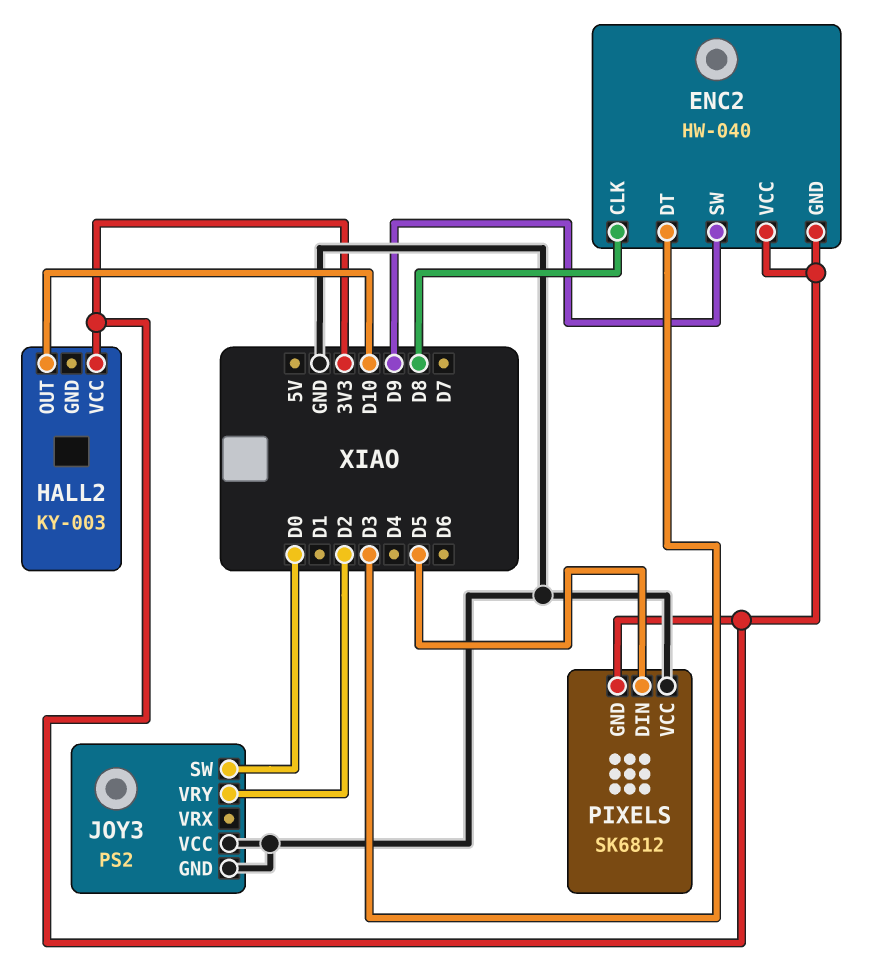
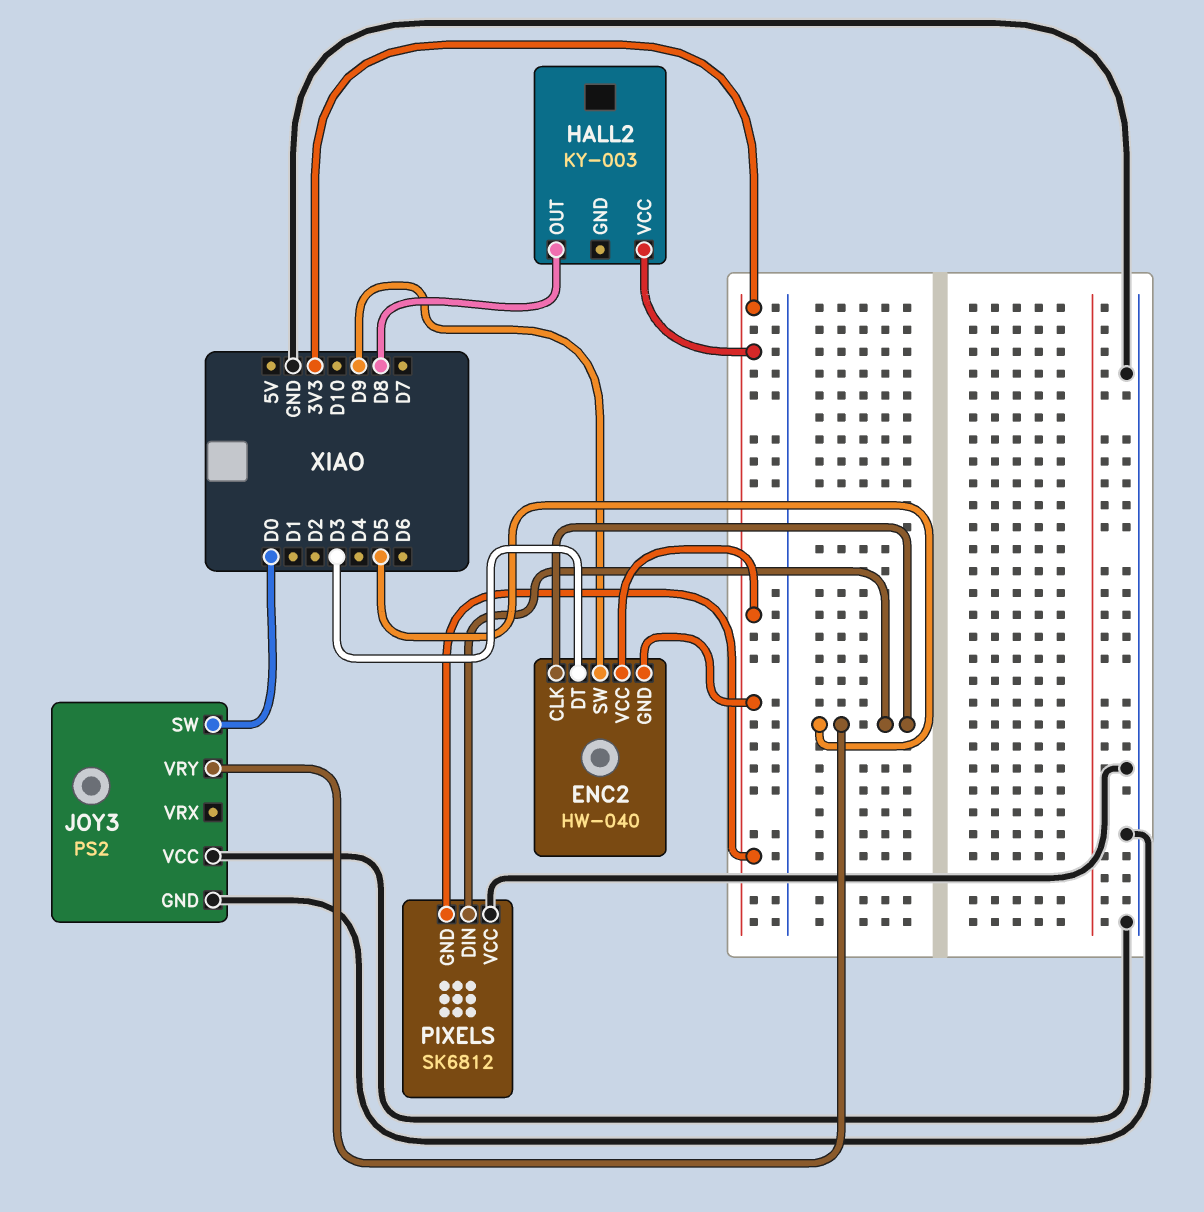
ENC2 pin CLK: D8 -> D5
HALL2 pin OUT: D10 -> D8
JOY3 pin VRY: D2 -> D5

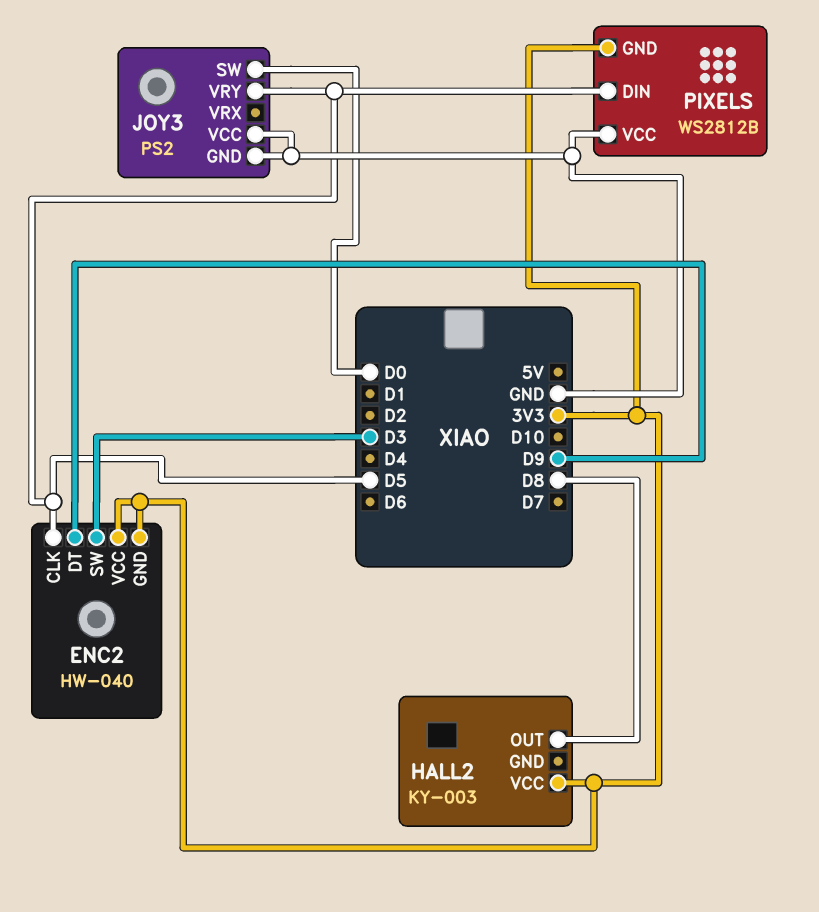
ENC2 pin DT: D3 -> D9
ENC2 pin SW: D9 -> D3
PIXELS: SK6812 -> WS2812B

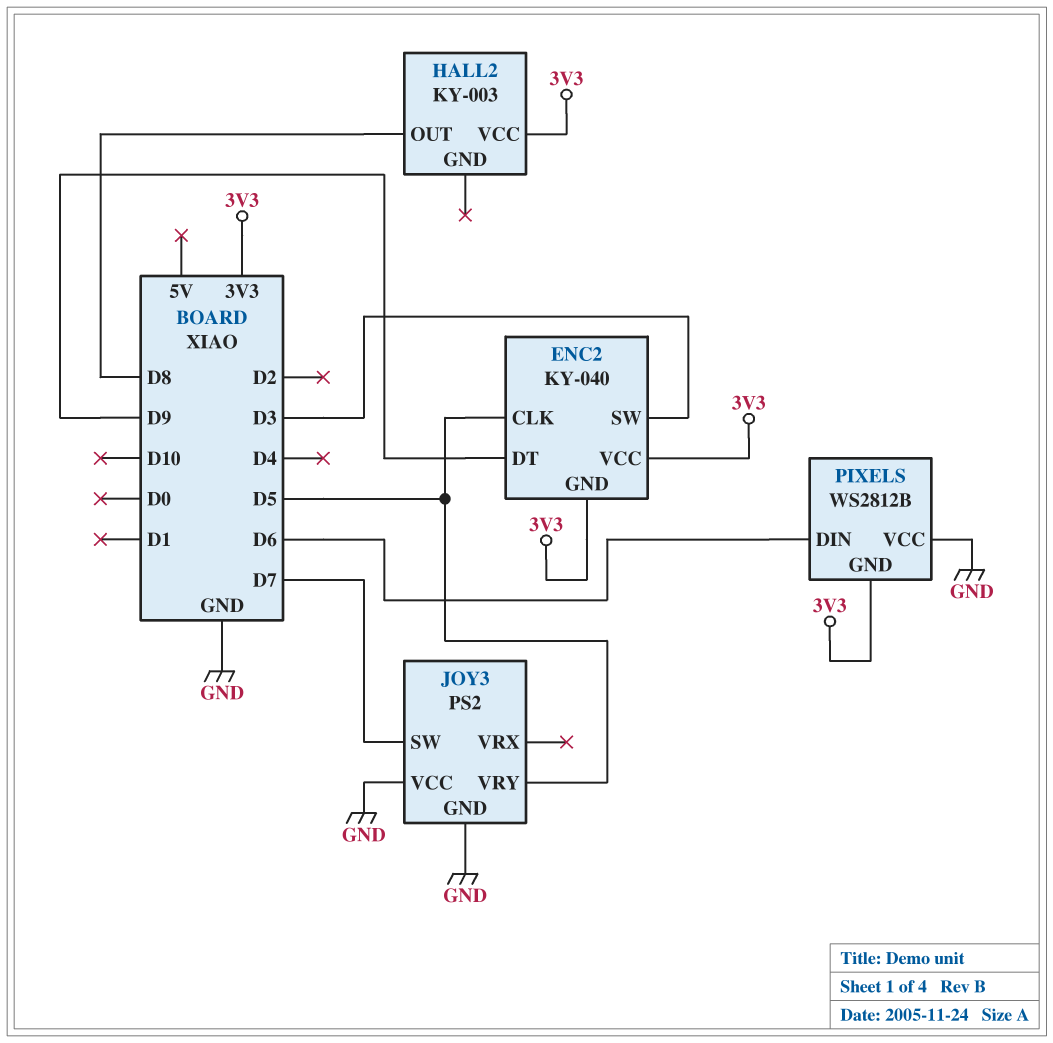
ENC2: HW-040 -> KY-040
JOY3 pin SW: D0 -> D7
PIXELS pin DIN: D5 -> D6

